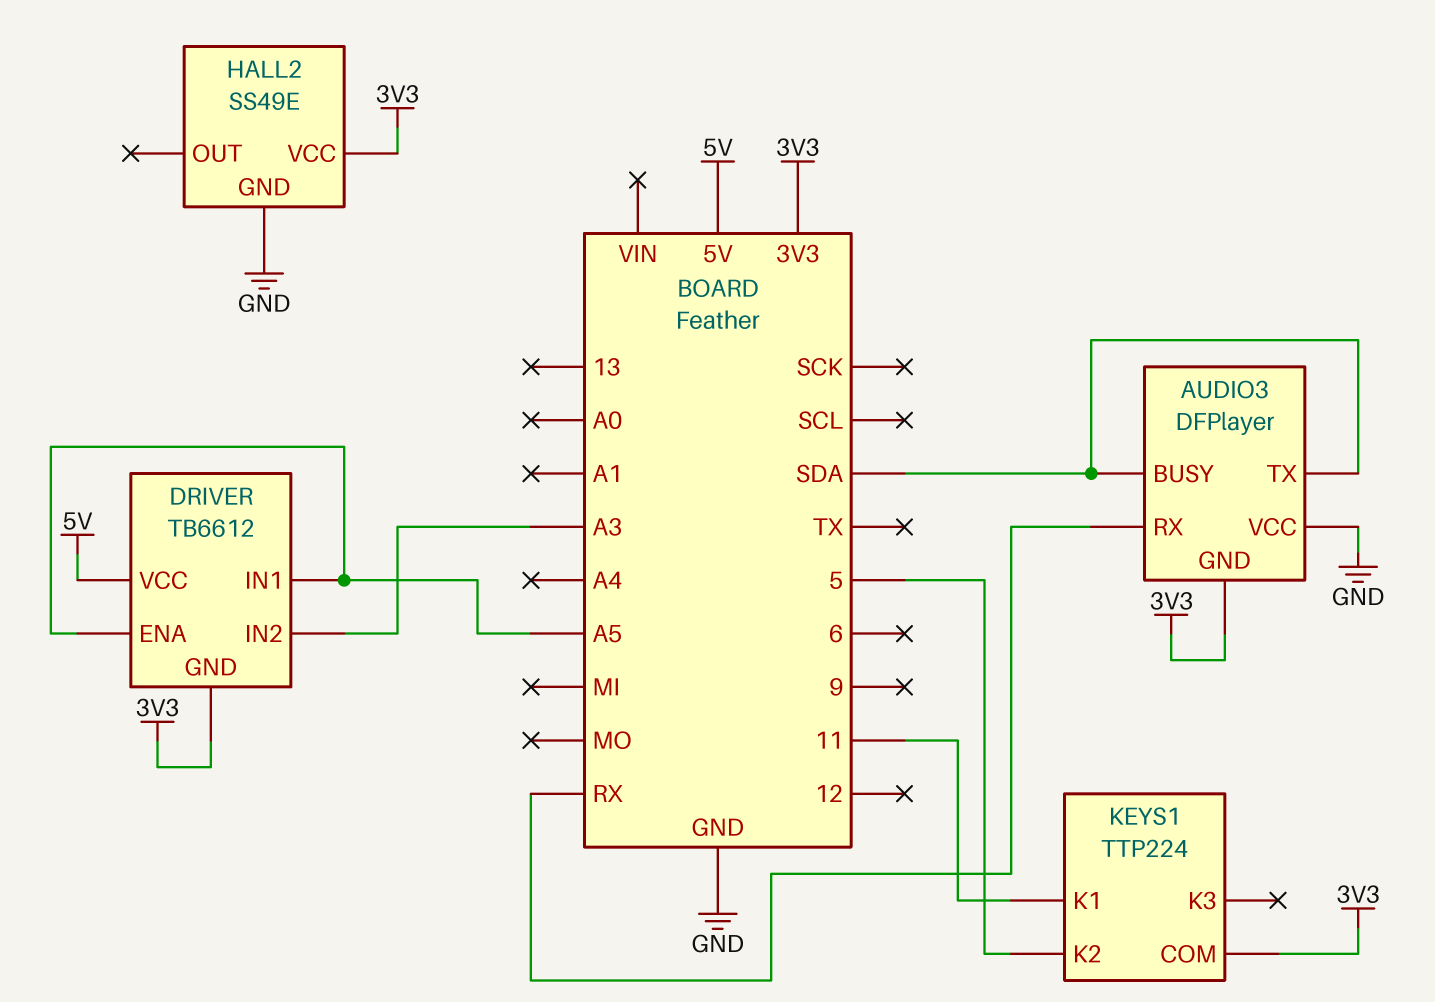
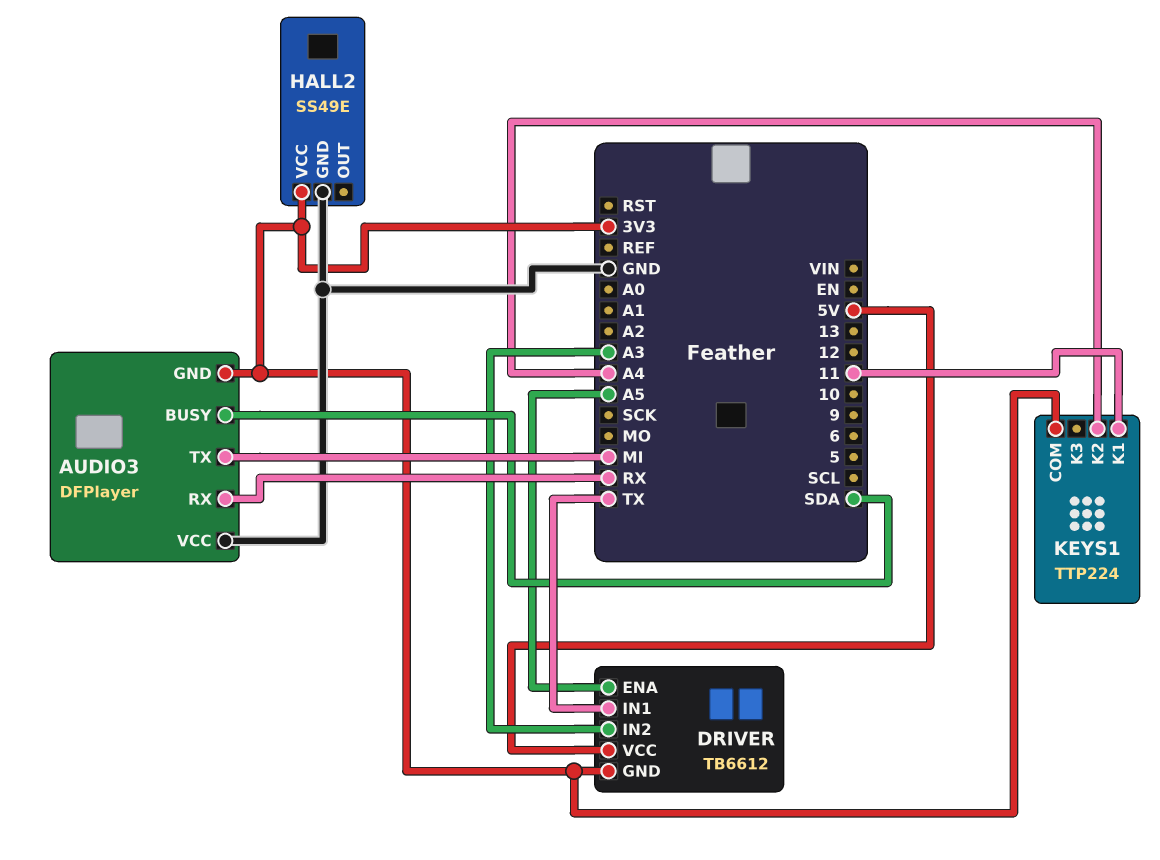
AUDIO3 pin TX: SDA -> MI
DRIVER pin IN1: A5 -> TX
KEYS1 pin K2: 5 -> A4

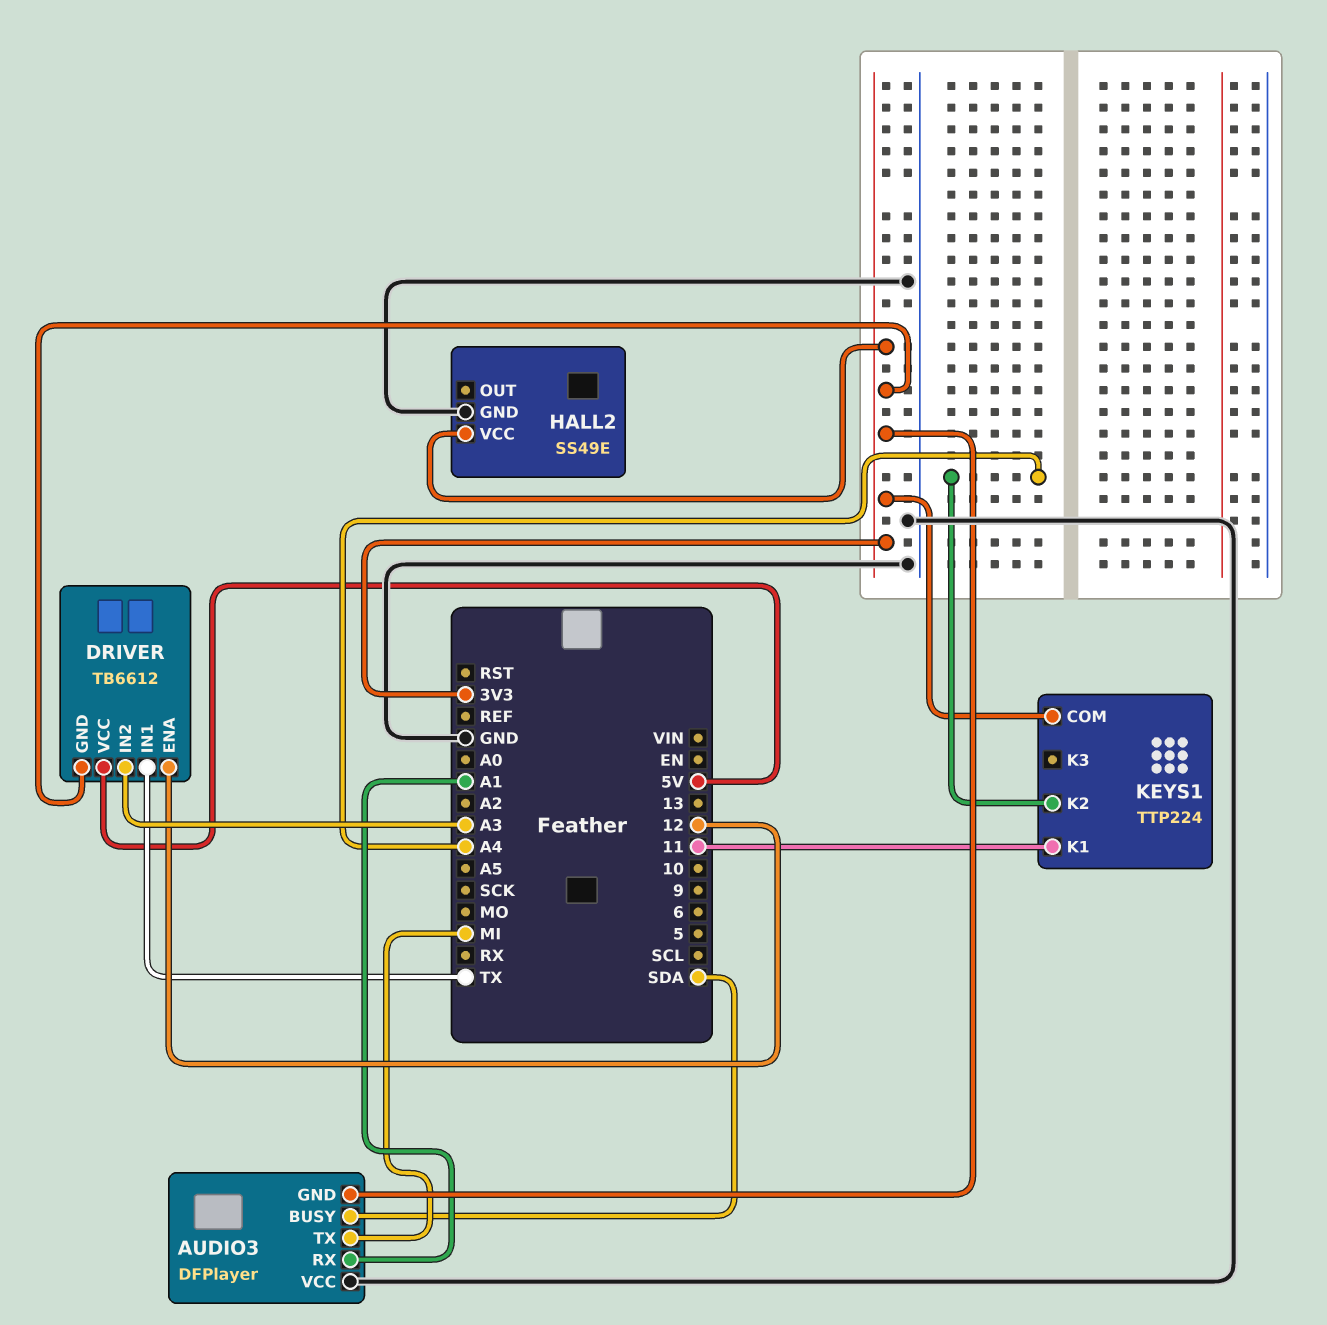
AUDIO3 pin RX: RX -> A1
DRIVER pin ENA: A5 -> 12

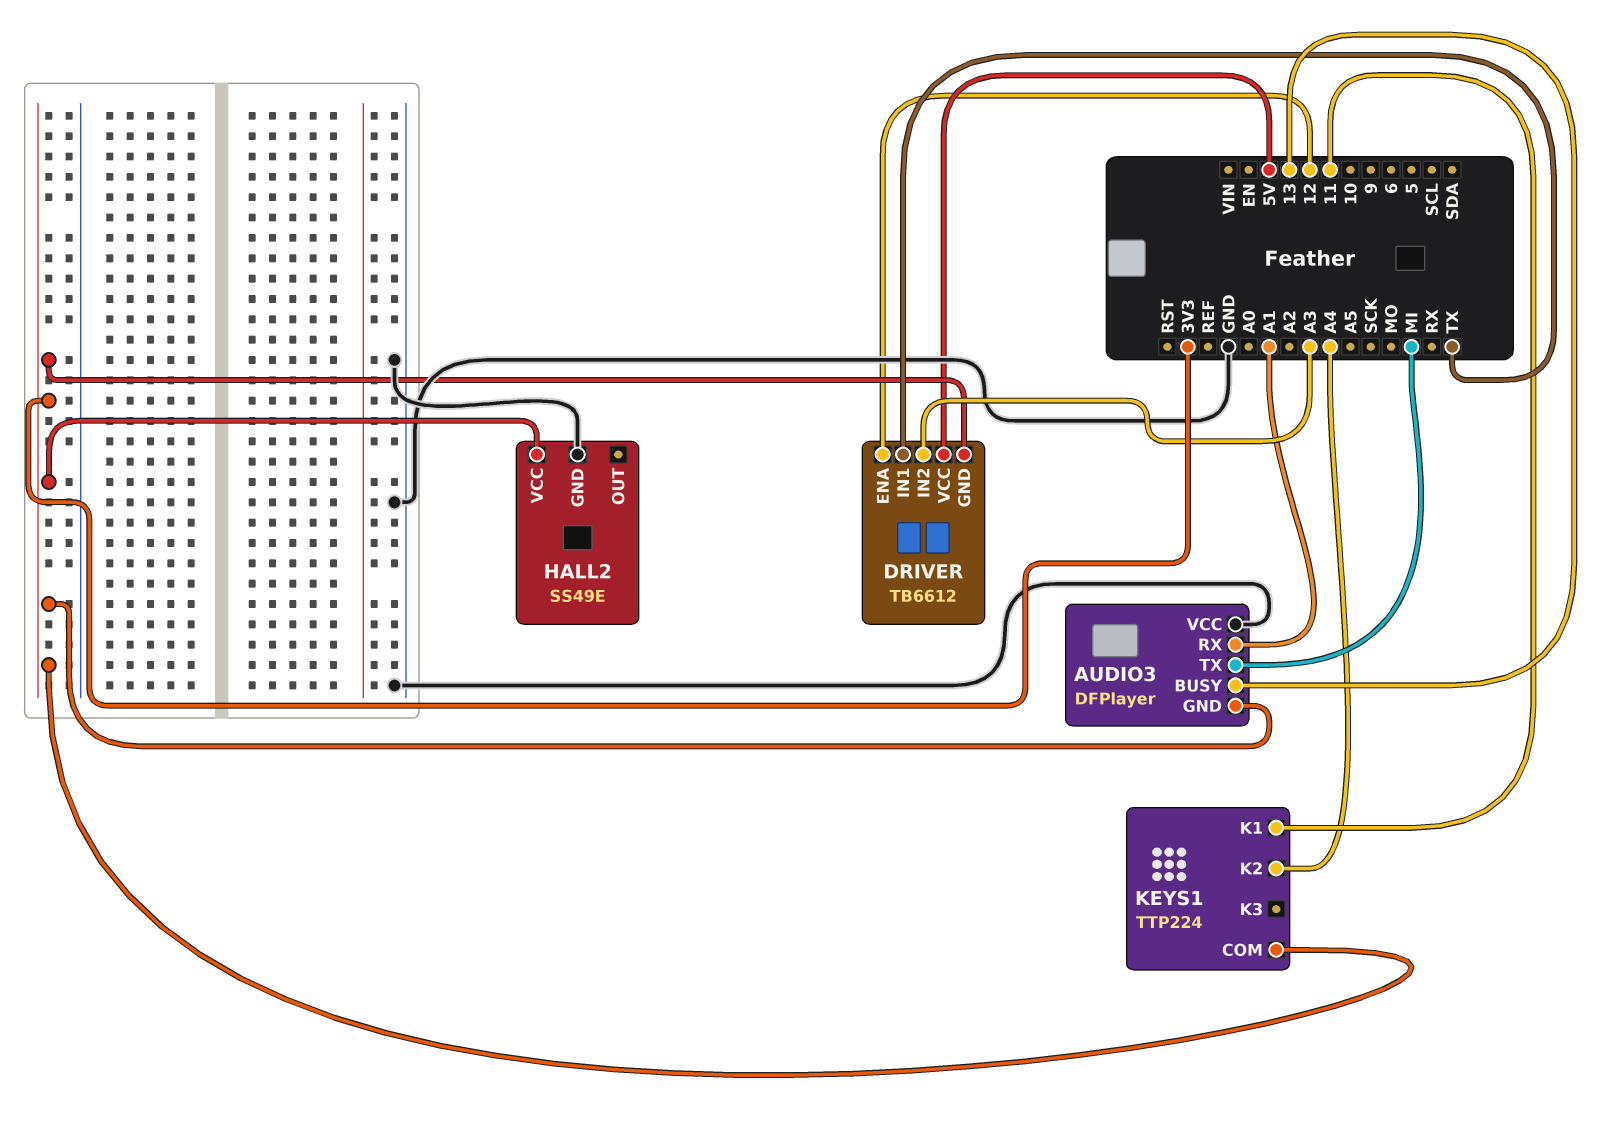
AUDIO3 pin BUSY: SDA -> 13

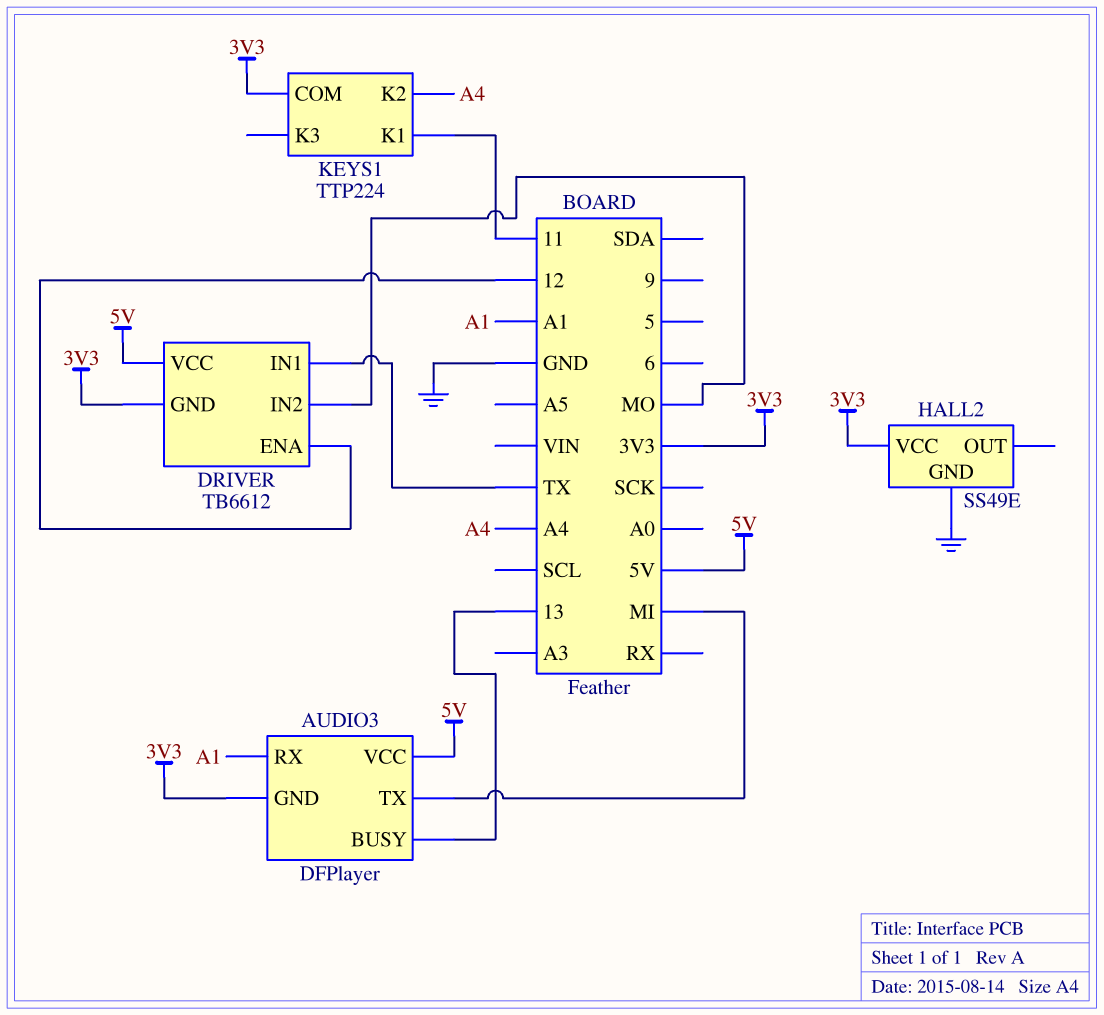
AUDIO3 pin VCC: GND -> 5V
DRIVER pin IN2: A3 -> MO

